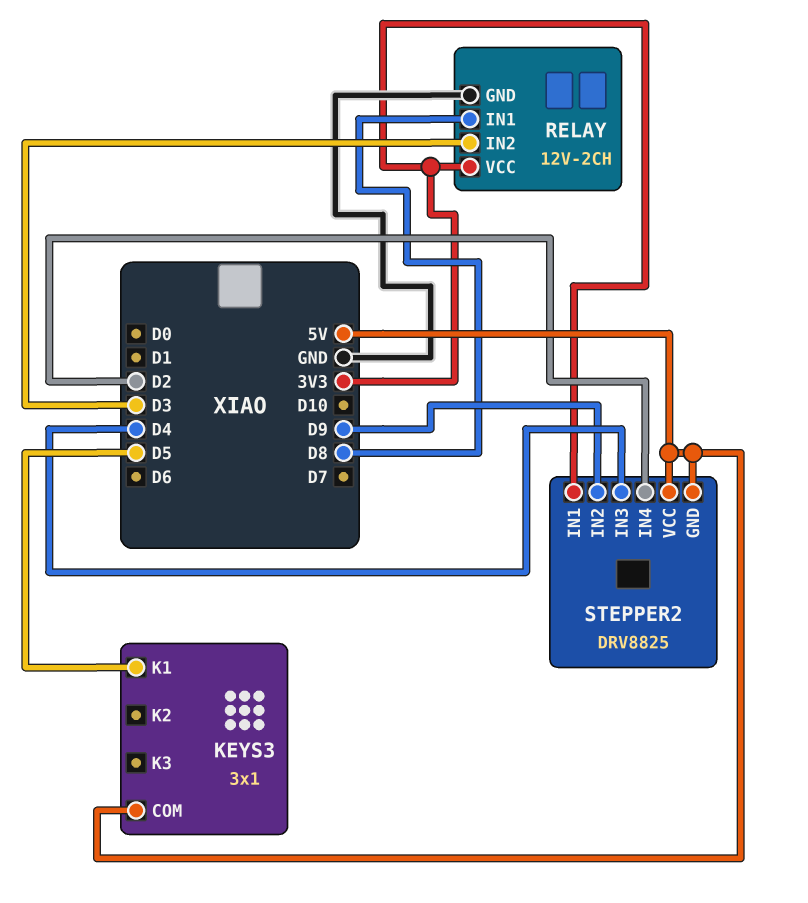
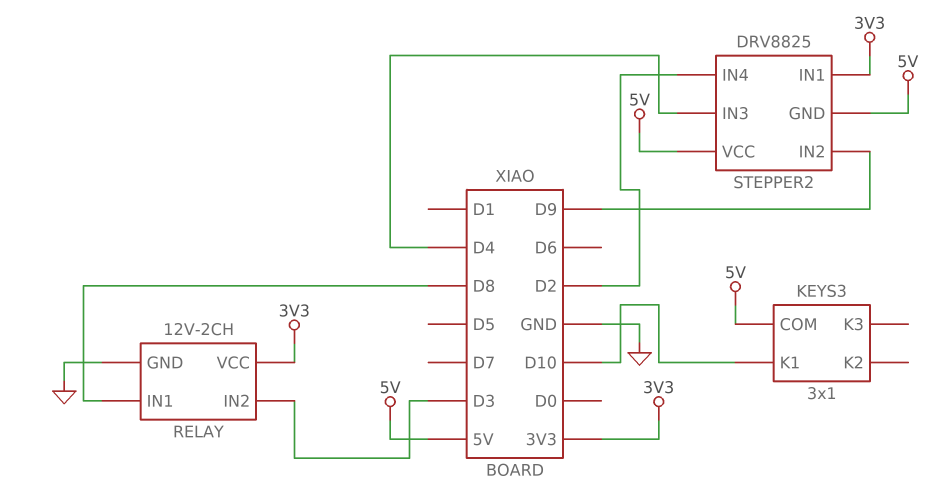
KEYS3 pin K1: D5 -> D10

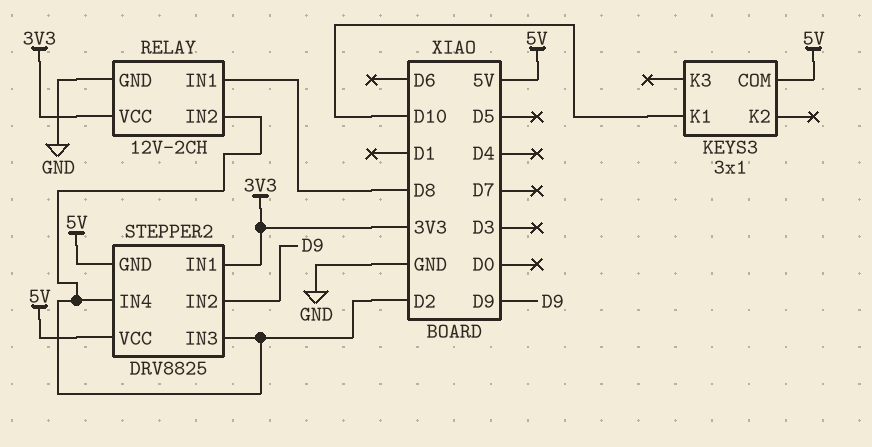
RELAY pin IN2: D3 -> D2
STEPPER2 pin IN3: D4 -> D2

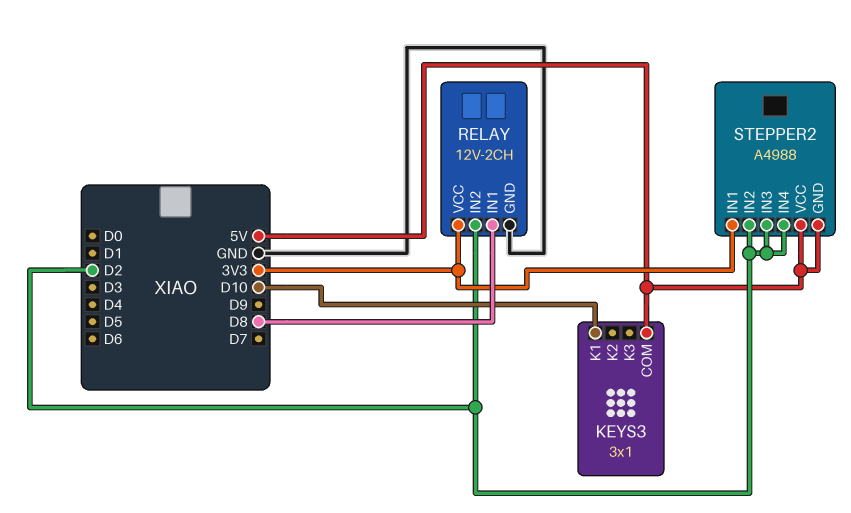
STEPPER2: DRV8825 -> A4988
STEPPER2 pin IN2: D9 -> D2

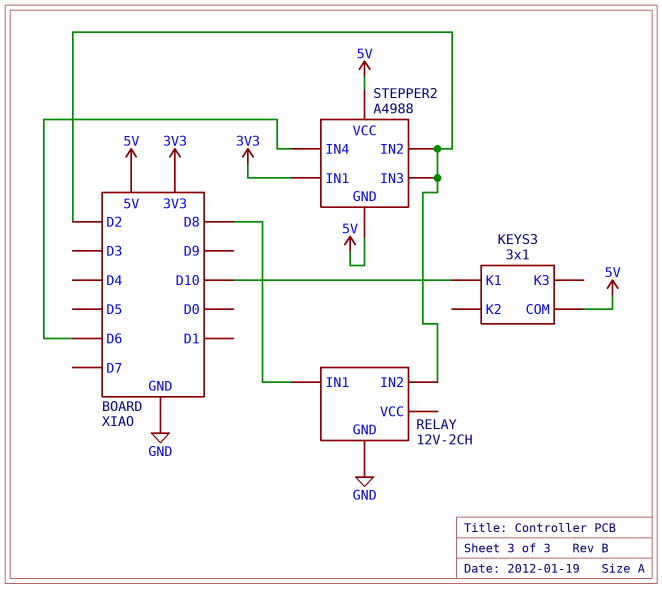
RELAY pin VCC: 3V3 -> none
STEPPER2 pin IN4: D2 -> D6

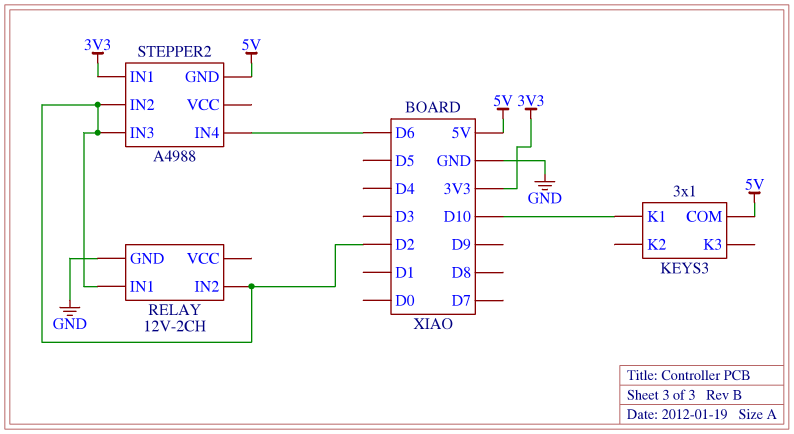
RELAY pin IN1: D8 -> D2
STEPPER2 pin VCC: 5V -> none

